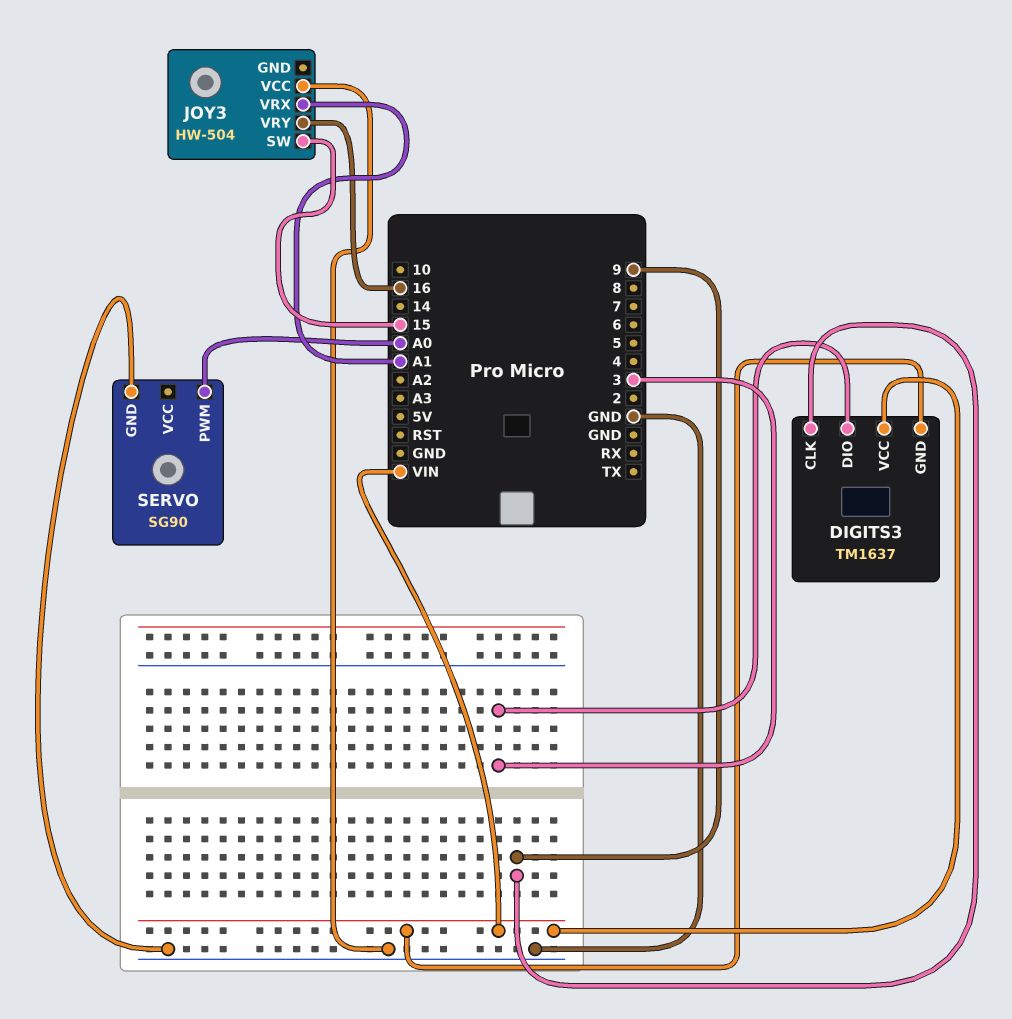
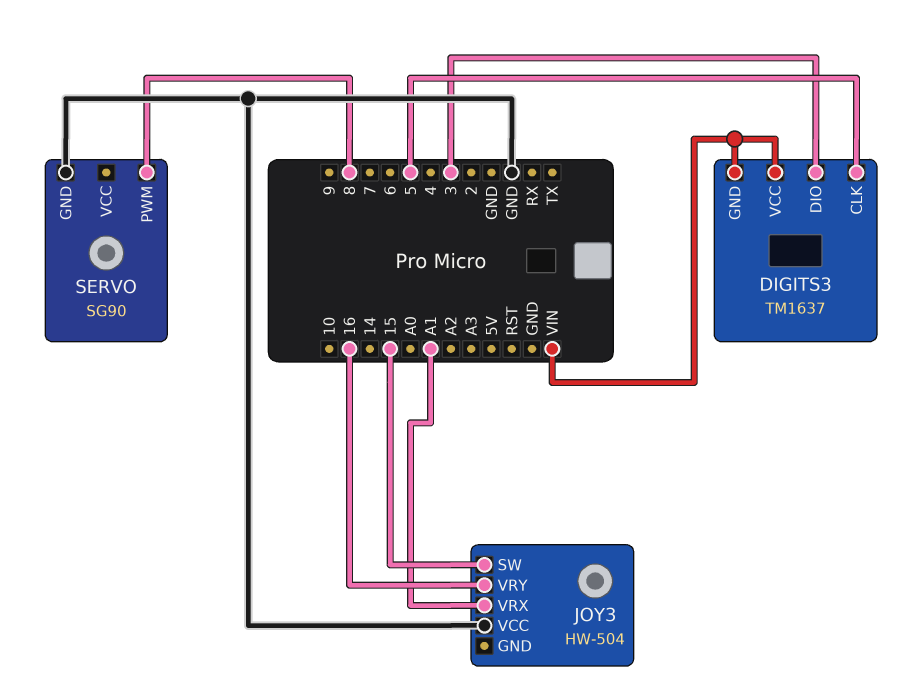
DIGITS3 pin CLK: 9 -> 5
SERVO pin PWM: A0 -> 8

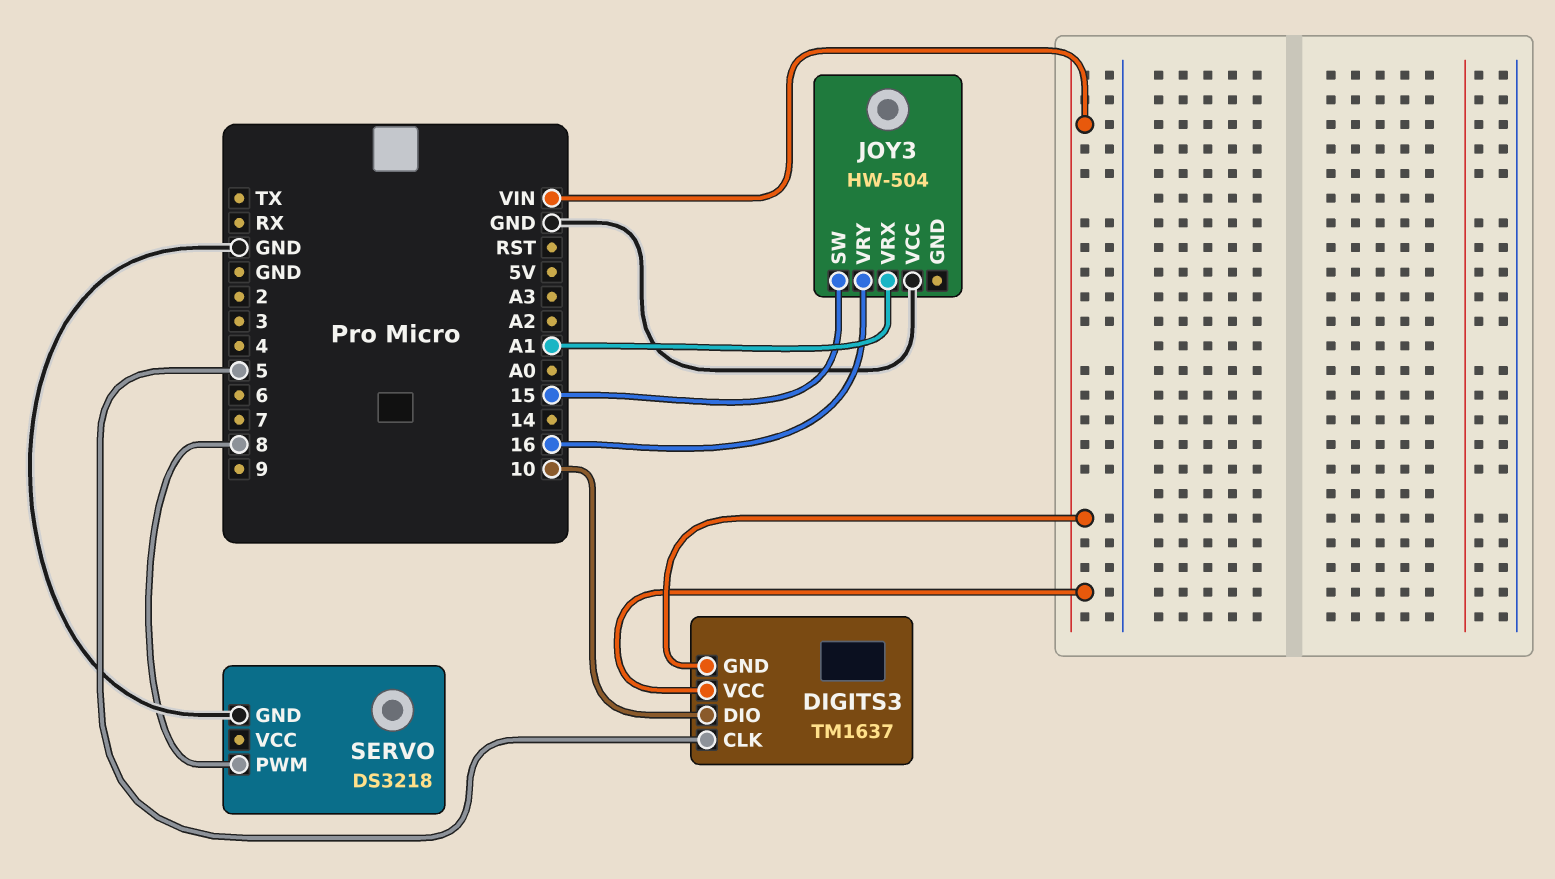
DIGITS3 pin DIO: 3 -> 10
SERVO: SG90 -> DS3218

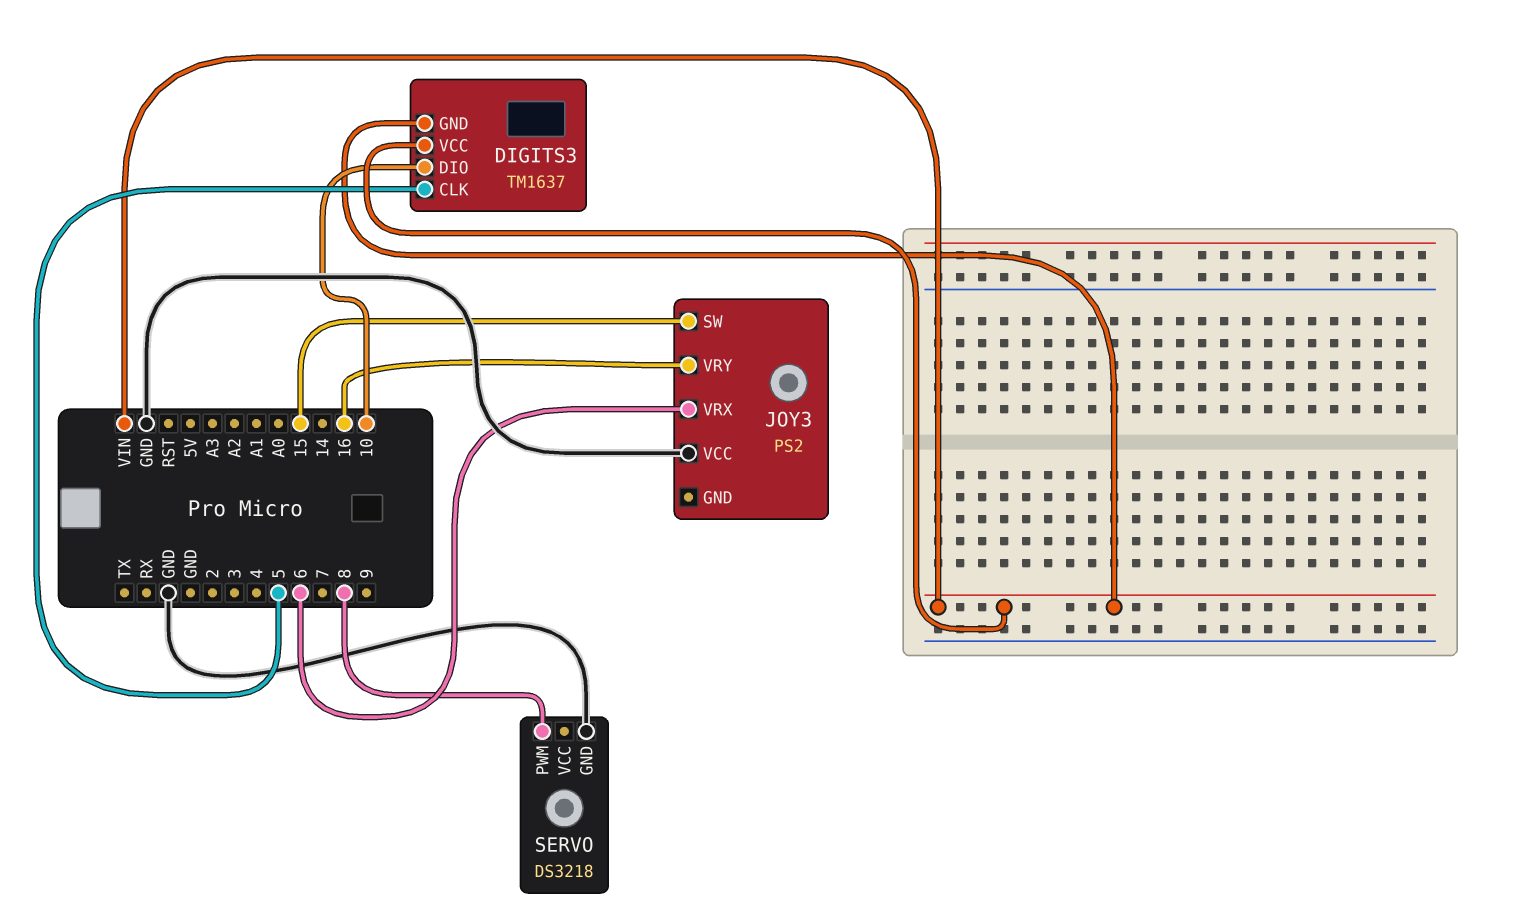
JOY3: HW-504 -> PS2
JOY3 pin VRX: A1 -> 6

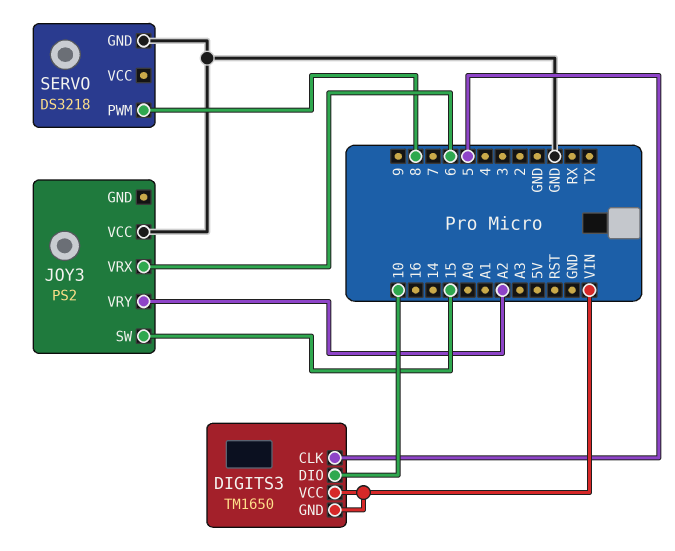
DIGITS3: TM1637 -> TM1650
JOY3 pin VRY: 16 -> A2

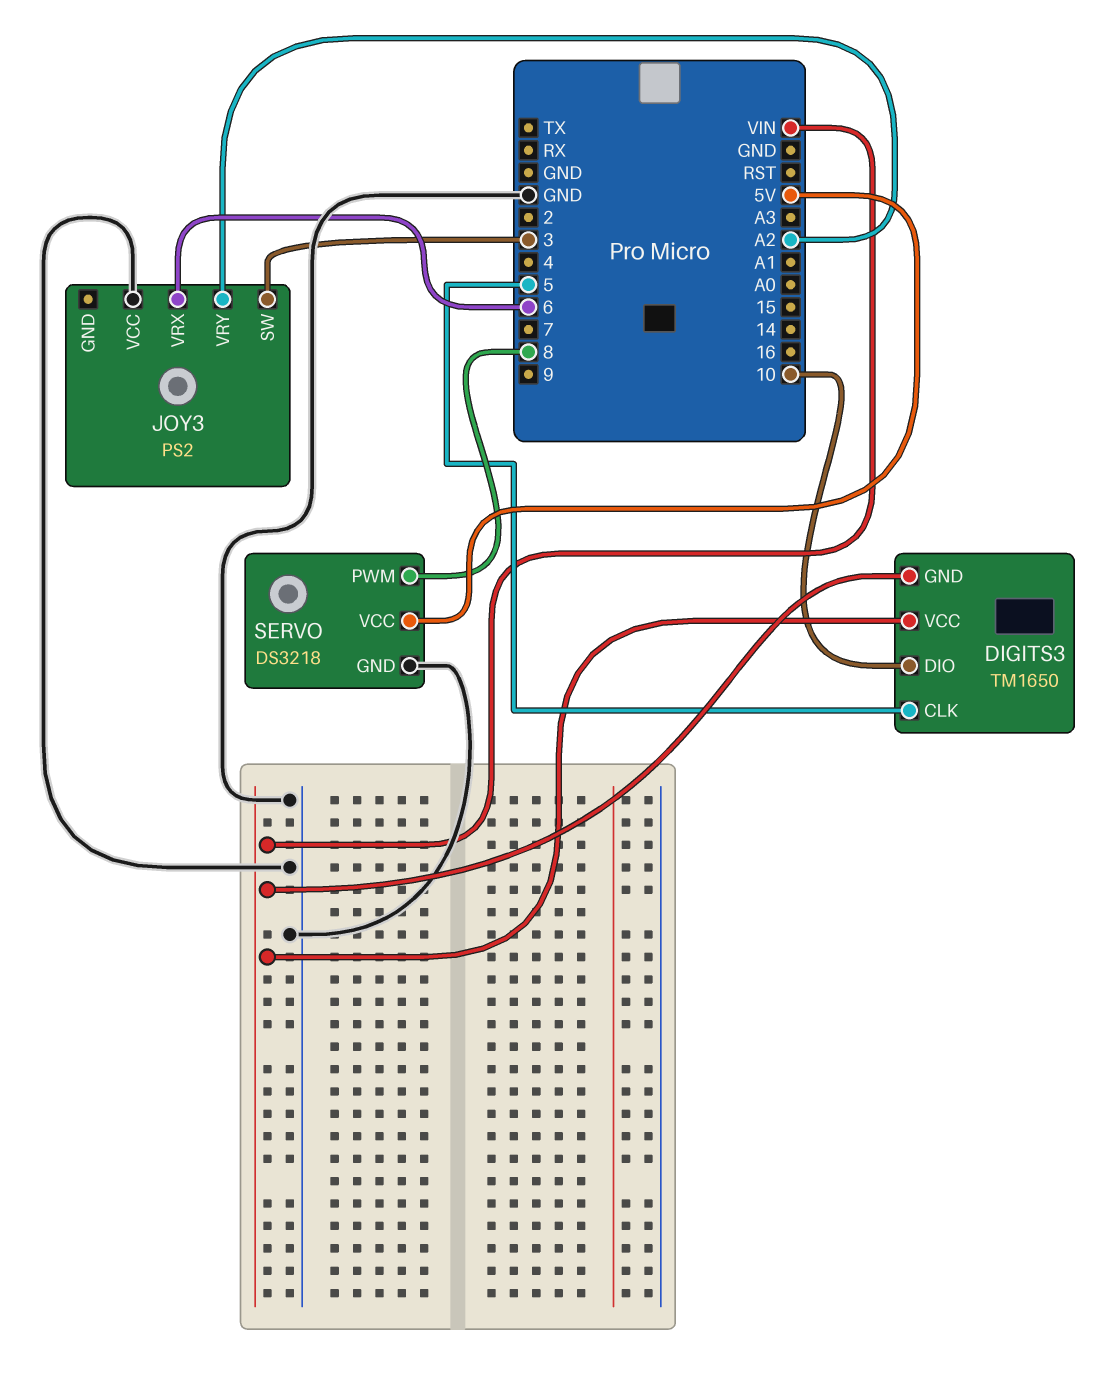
JOY3 pin SW: 15 -> 3
SERVO pin VCC: none -> 5V

